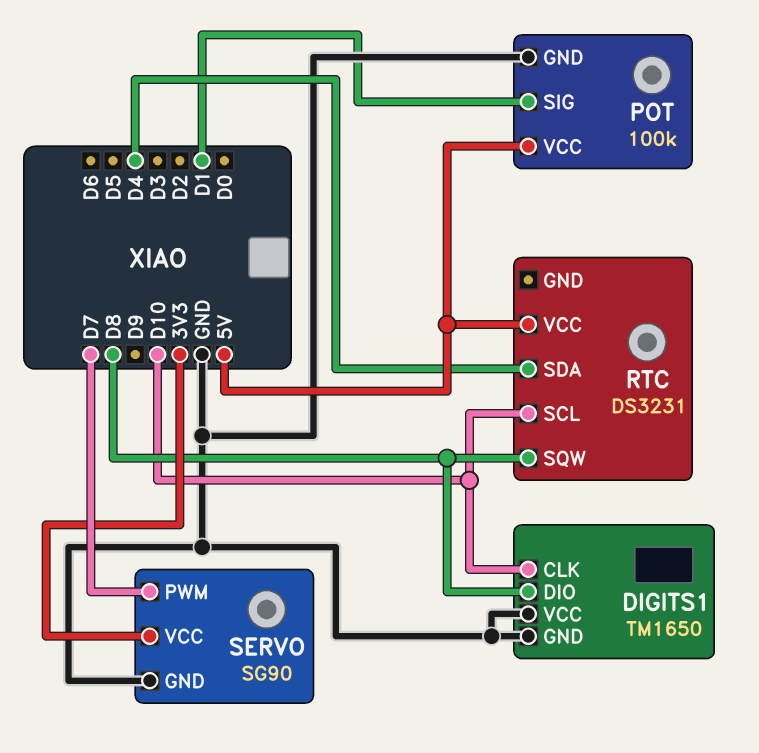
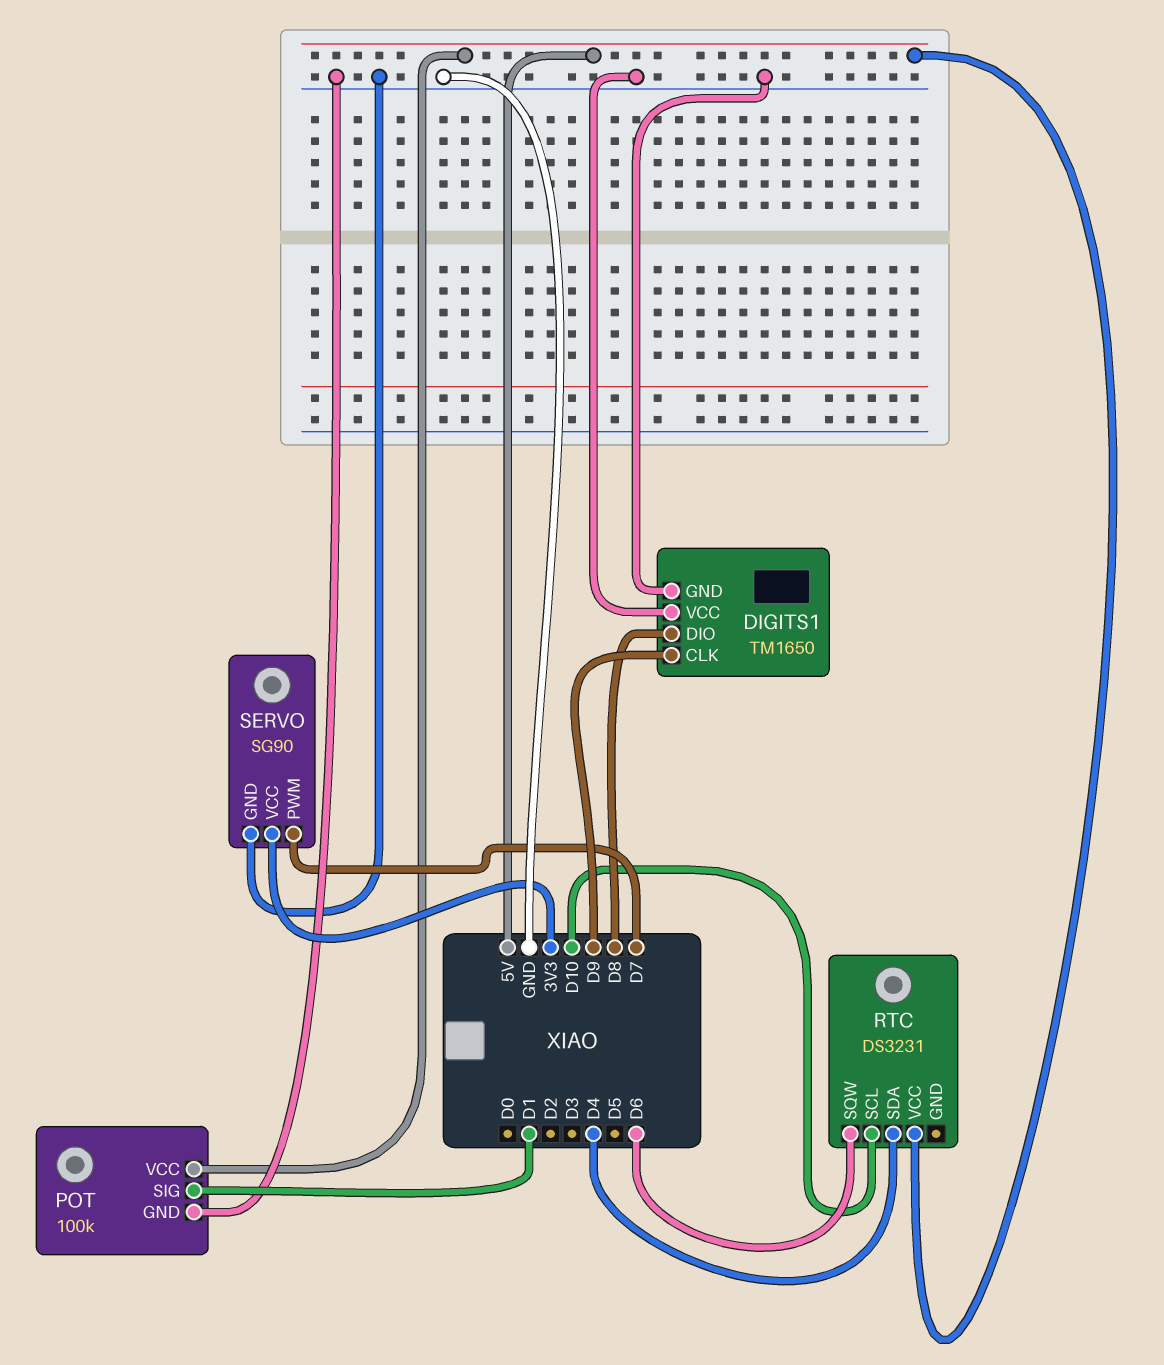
DIGITS1 pin CLK: D10 -> D9
RTC pin SQW: D8 -> D6

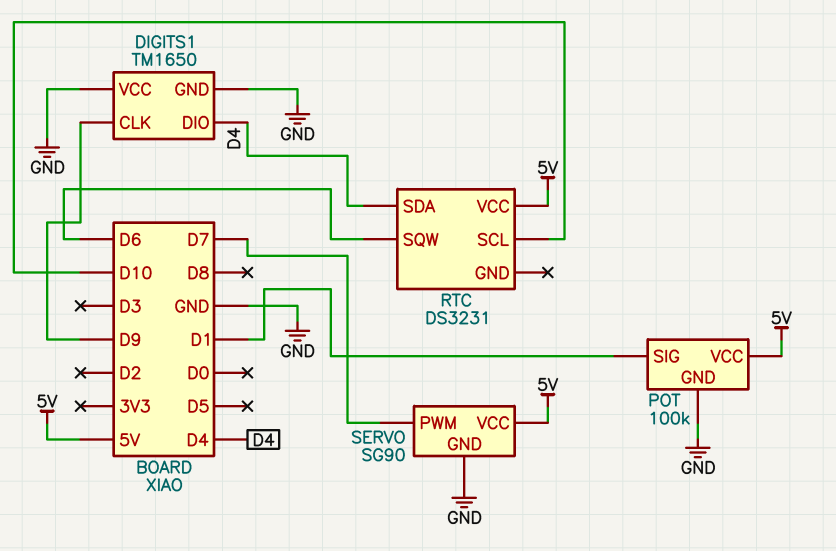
DIGITS1 pin DIO: D8 -> D4
SERVO pin VCC: 3V3 -> 5V

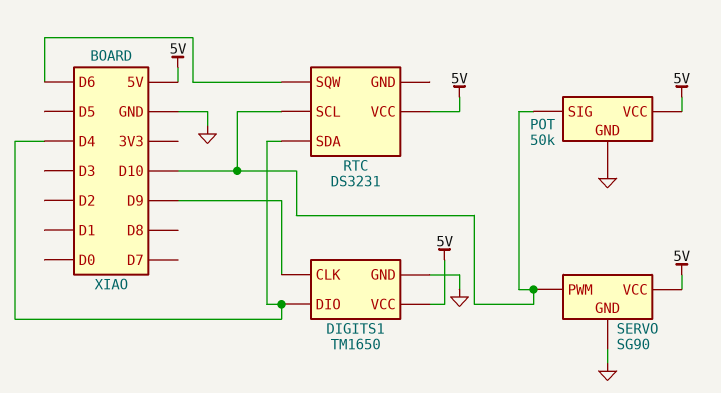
DIGITS1 pin VCC: GND -> 5V
POT: 100k -> 50k
POT pin SIG: D1 -> D10
SERVO pin PWM: D7 -> D10

